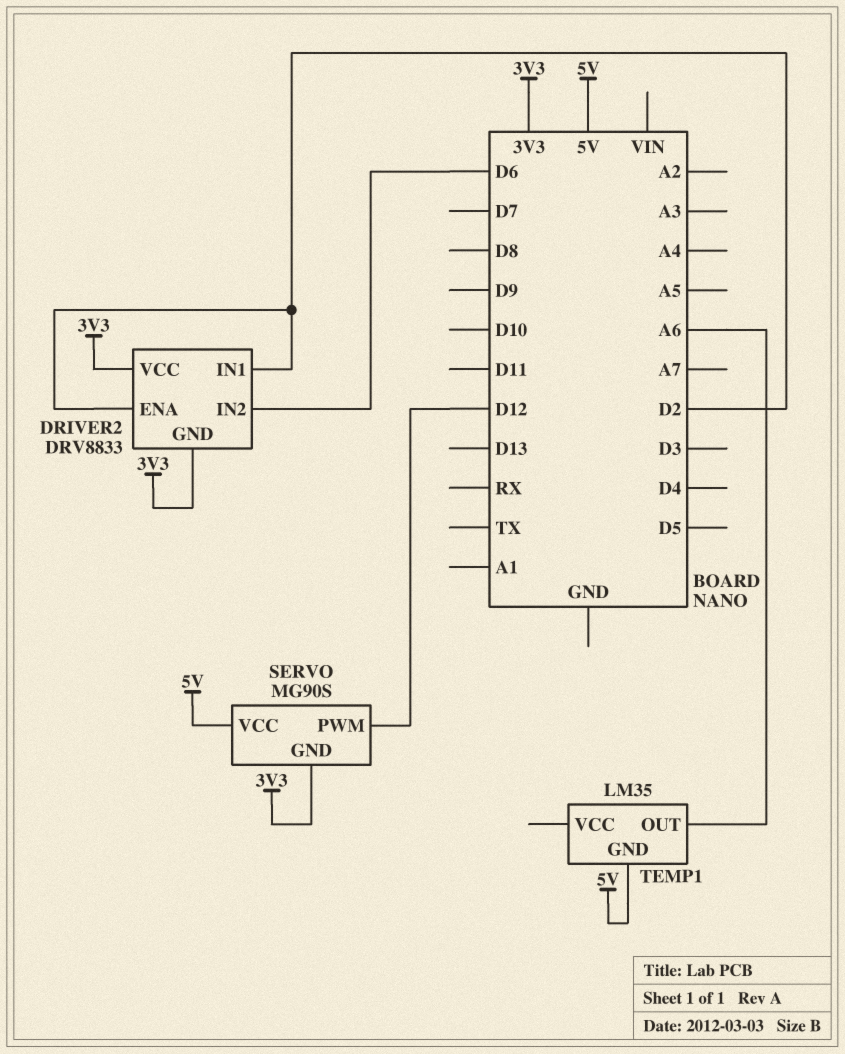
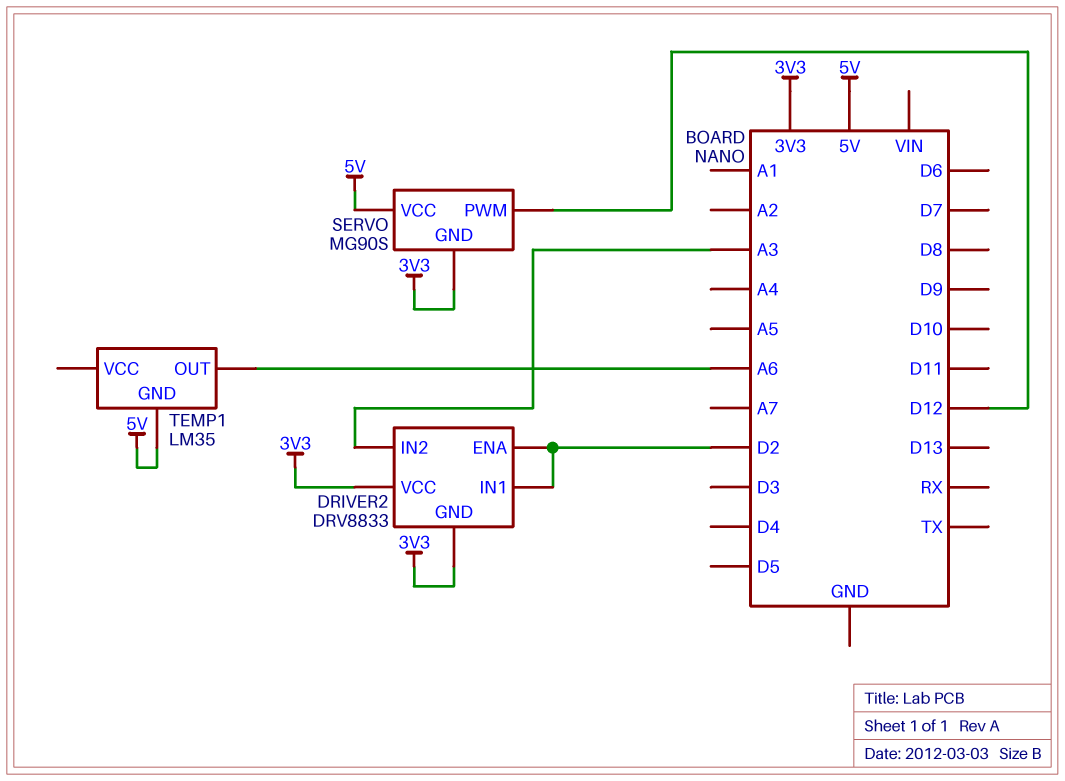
DRIVER2 pin IN2: D6 -> A3

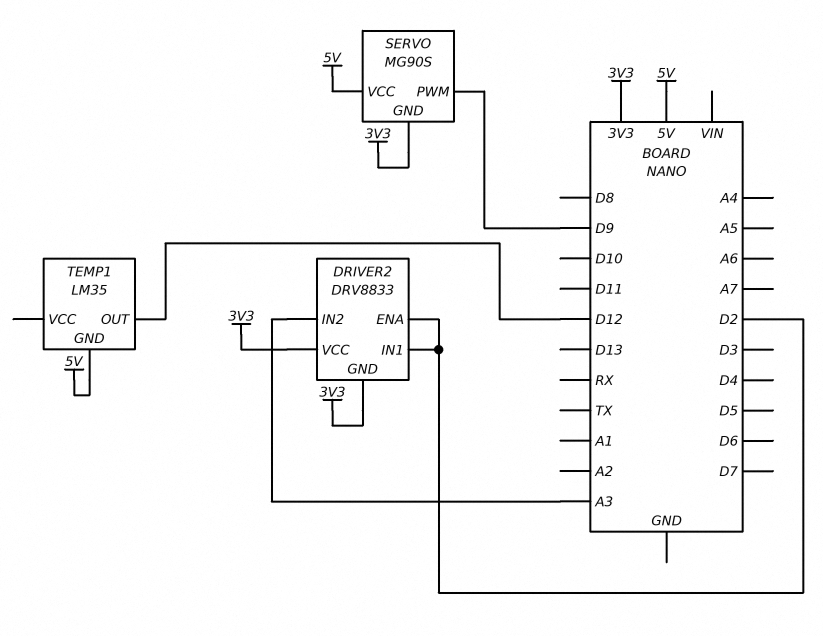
SERVO pin PWM: D12 -> D9
TEMP1 pin OUT: A6 -> D12

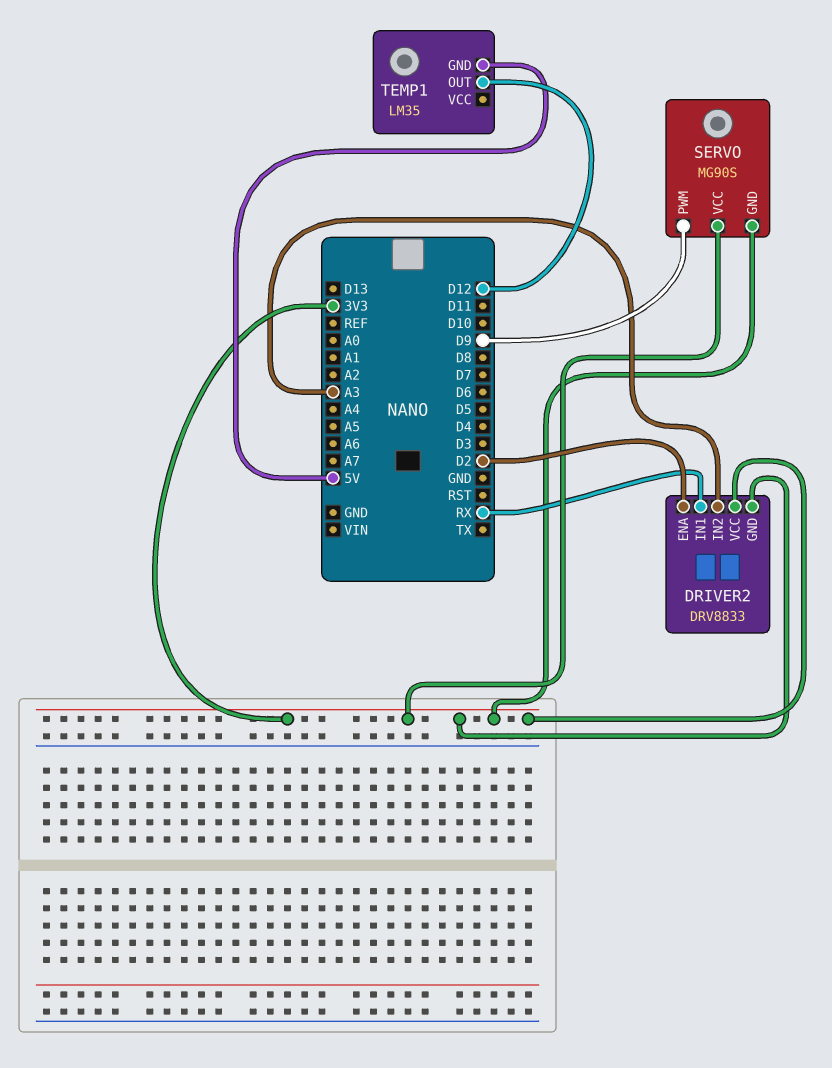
DRIVER2 pin IN1: D2 -> RX
SERVO pin VCC: 5V -> 3V3

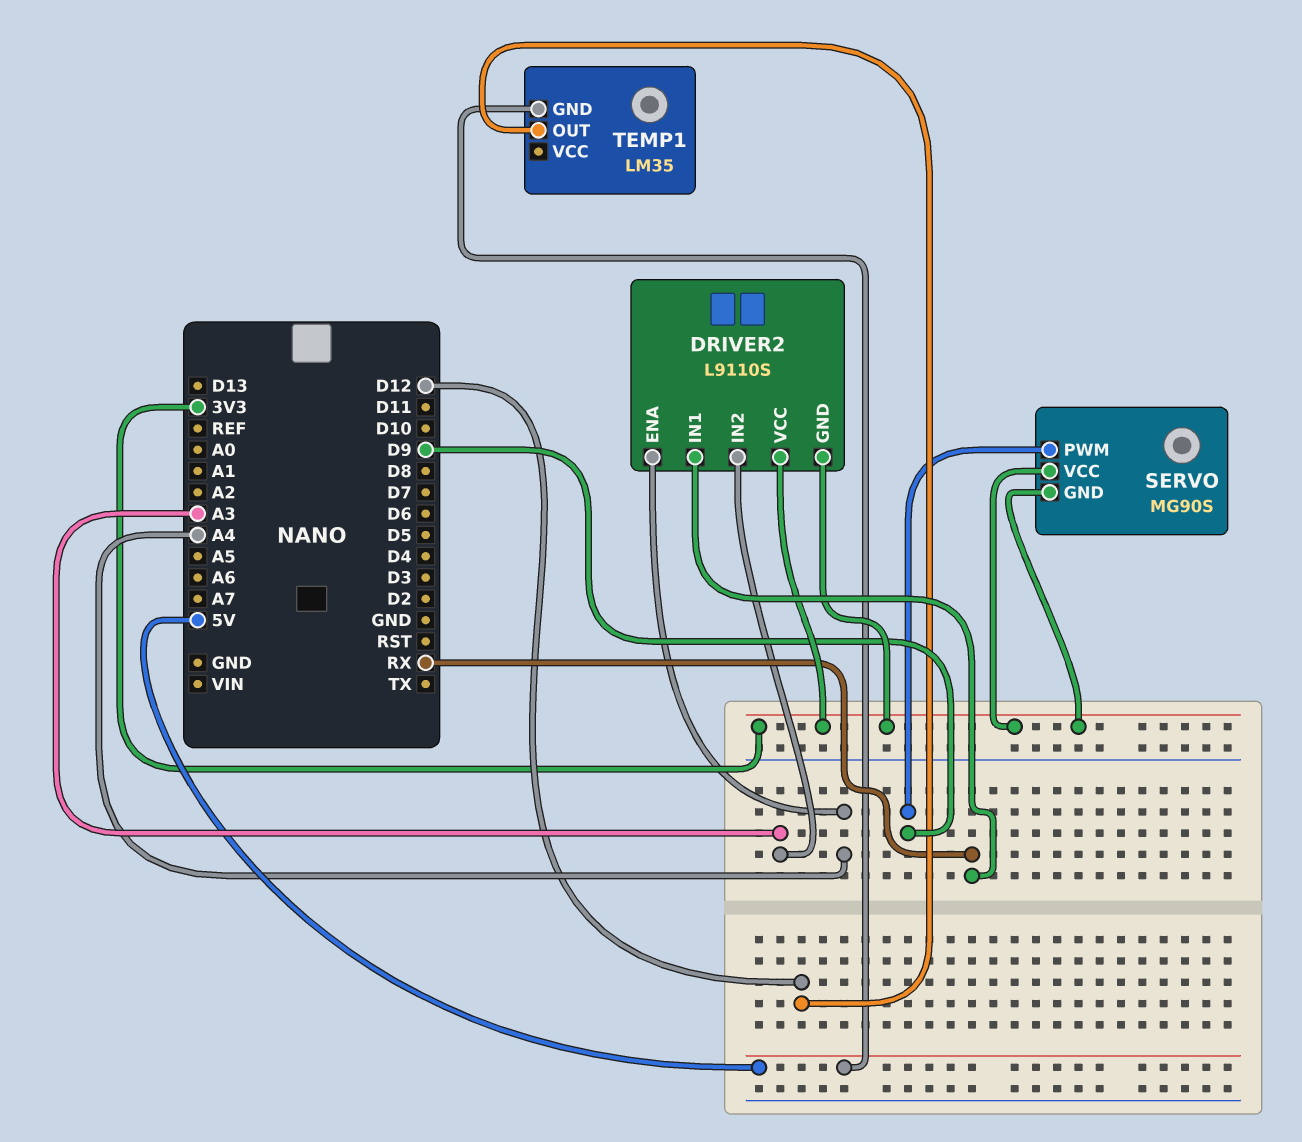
DRIVER2: DRV8833 -> L9110S
DRIVER2 pin ENA: D2 -> A4

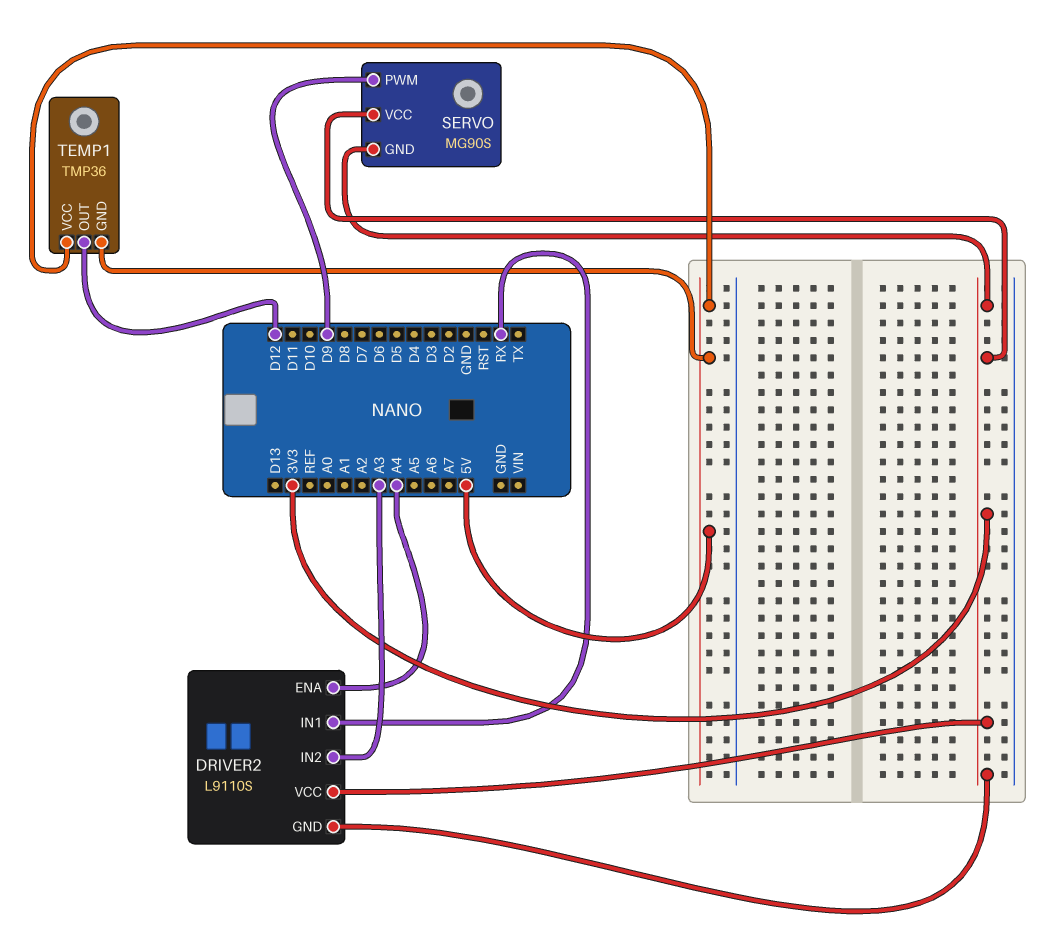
TEMP1: LM35 -> TMP36
TEMP1 pin VCC: none -> 5V

